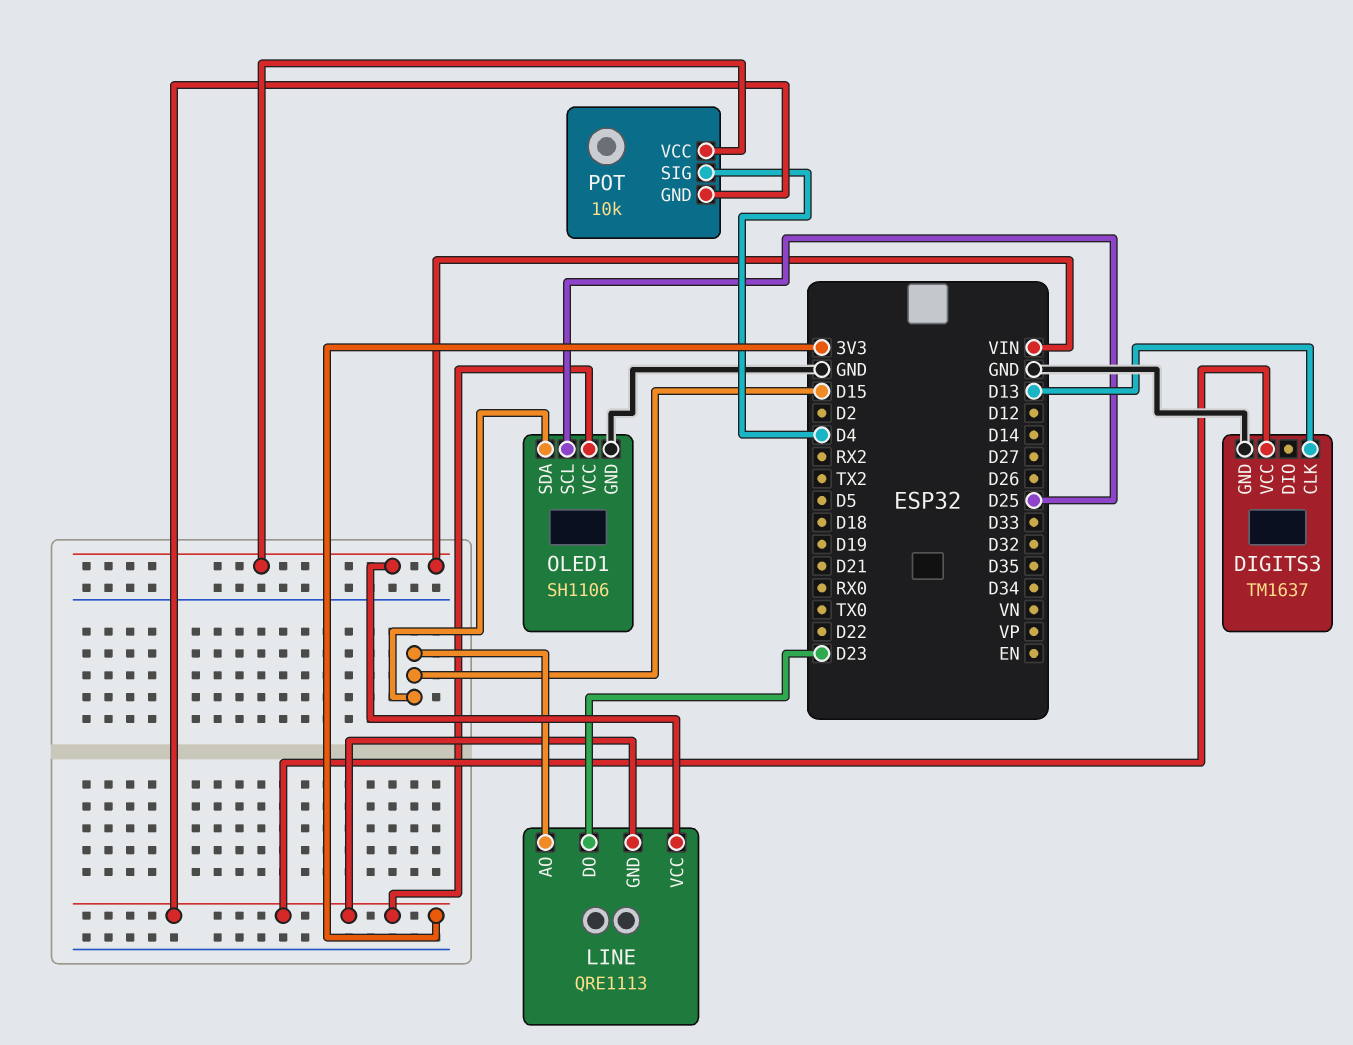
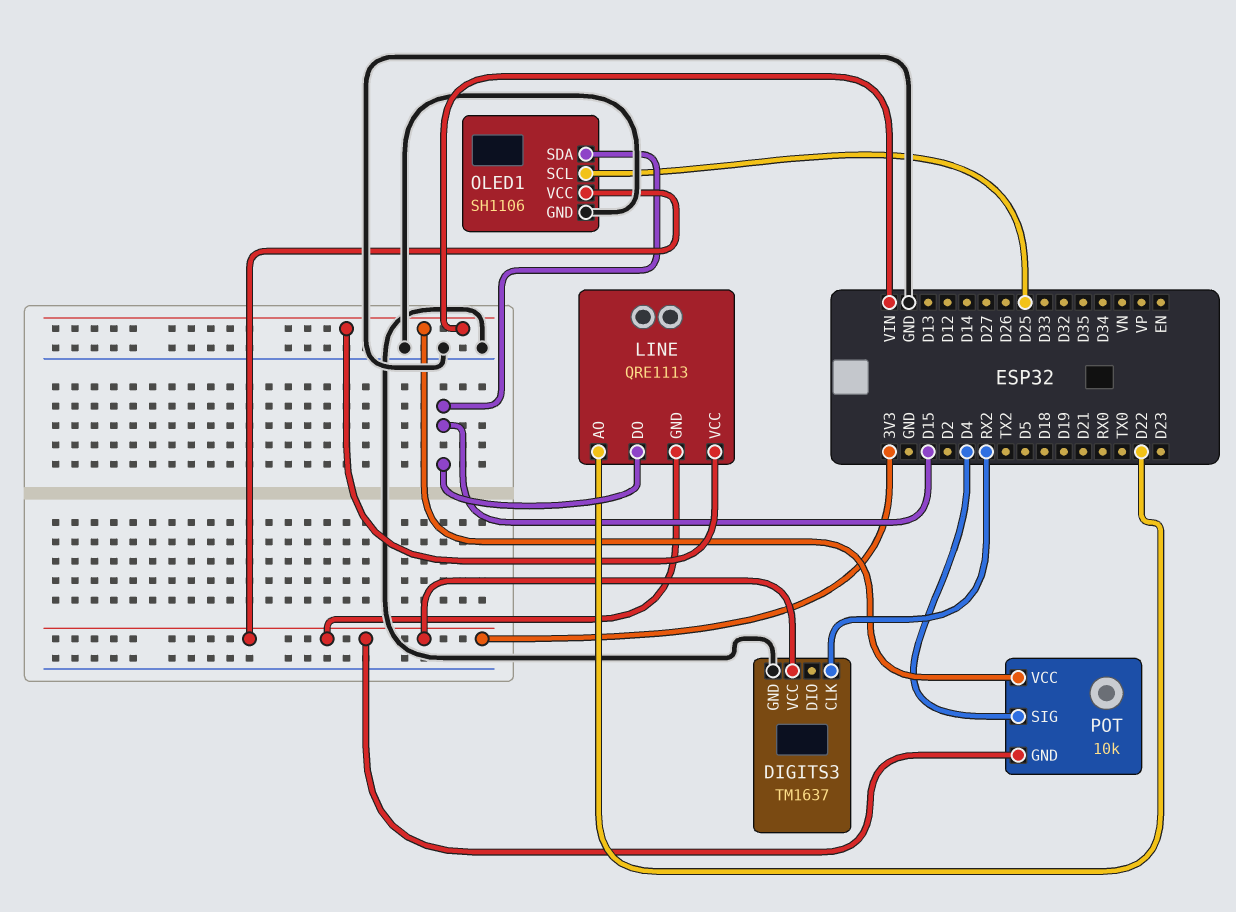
DIGITS3 pin CLK: D13 -> RX2
LINE pin AO: D15 -> D22
LINE pin DO: D23 -> D15

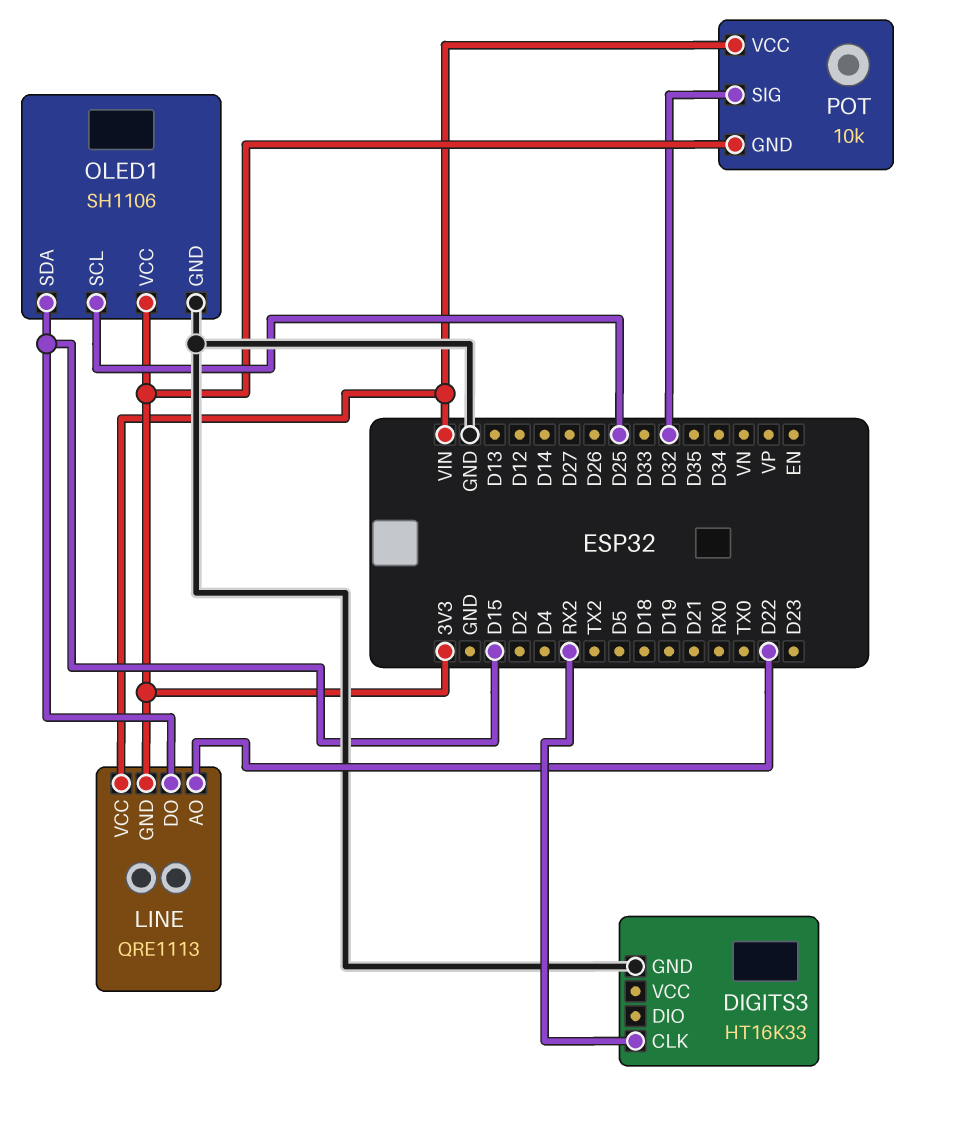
DIGITS3: TM1637 -> HT16K33
DIGITS3 pin VCC: 3V3 -> none
POT pin SIG: D4 -> D32

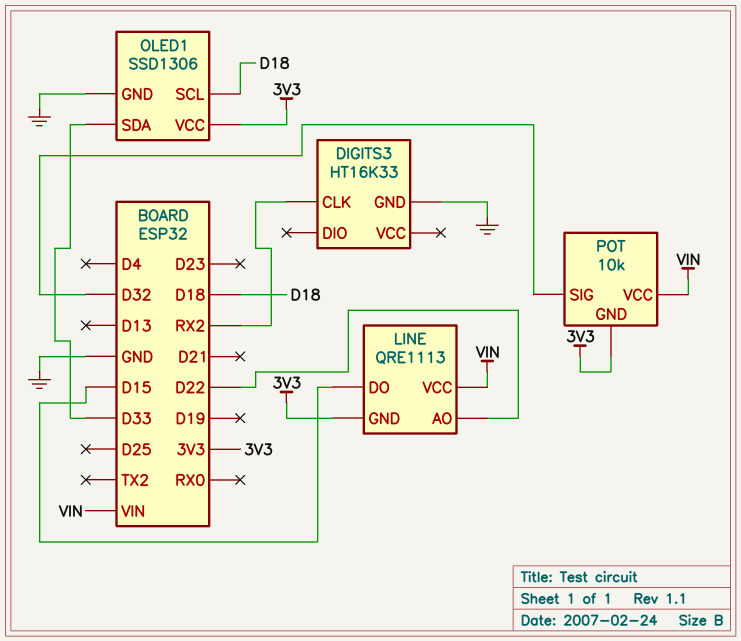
OLED1: SH1106 -> SSD1306
OLED1 pin SCL: D25 -> D18
OLED1 pin SDA: D15 -> D33

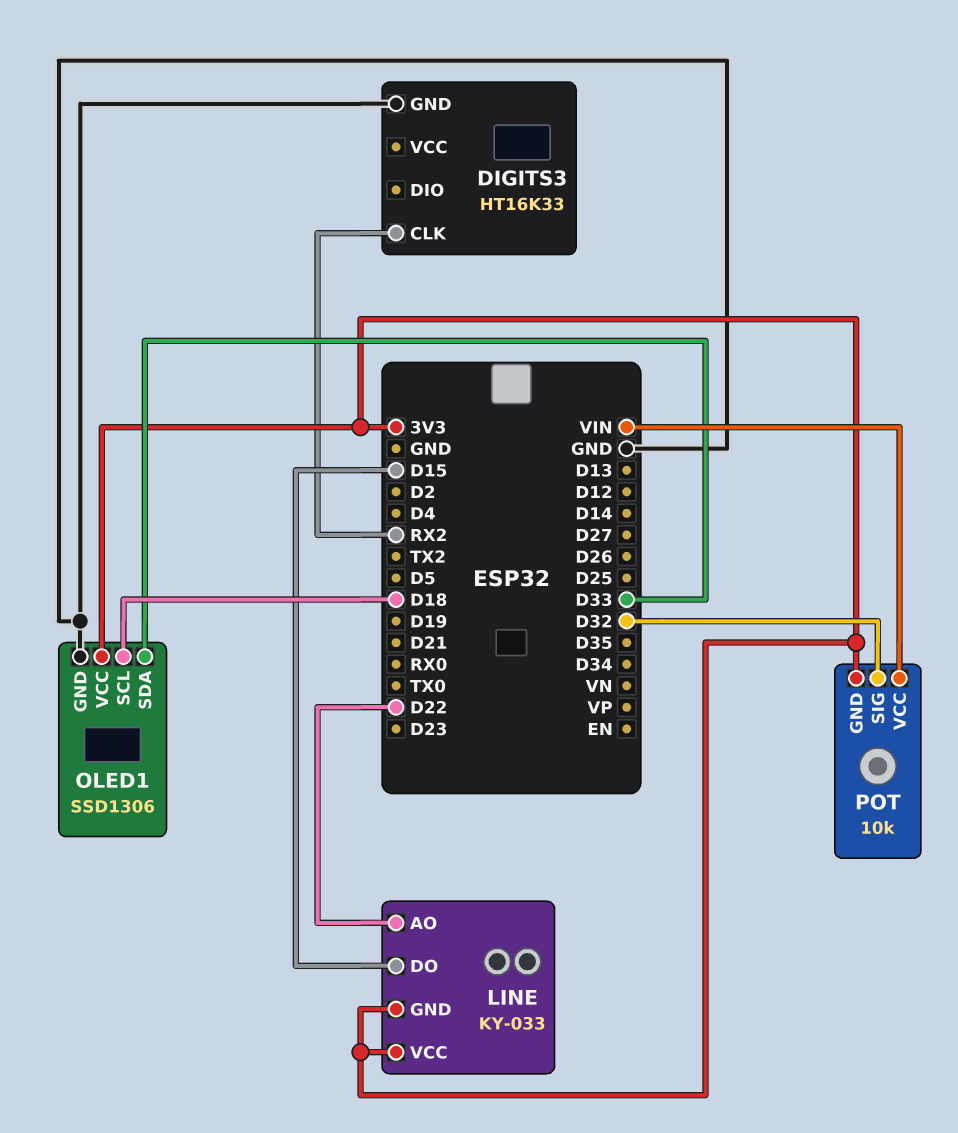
LINE: QRE1113 -> KY-033
LINE pin VCC: VIN -> 3V3

